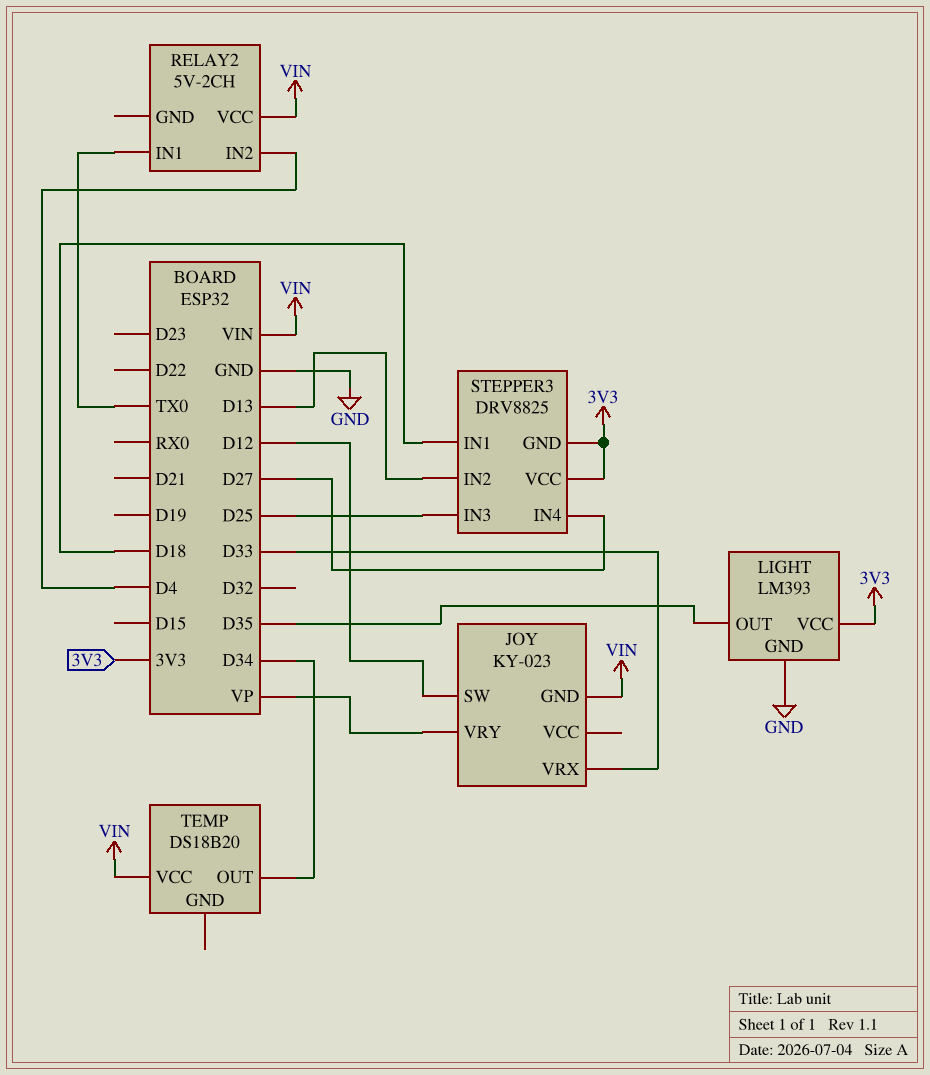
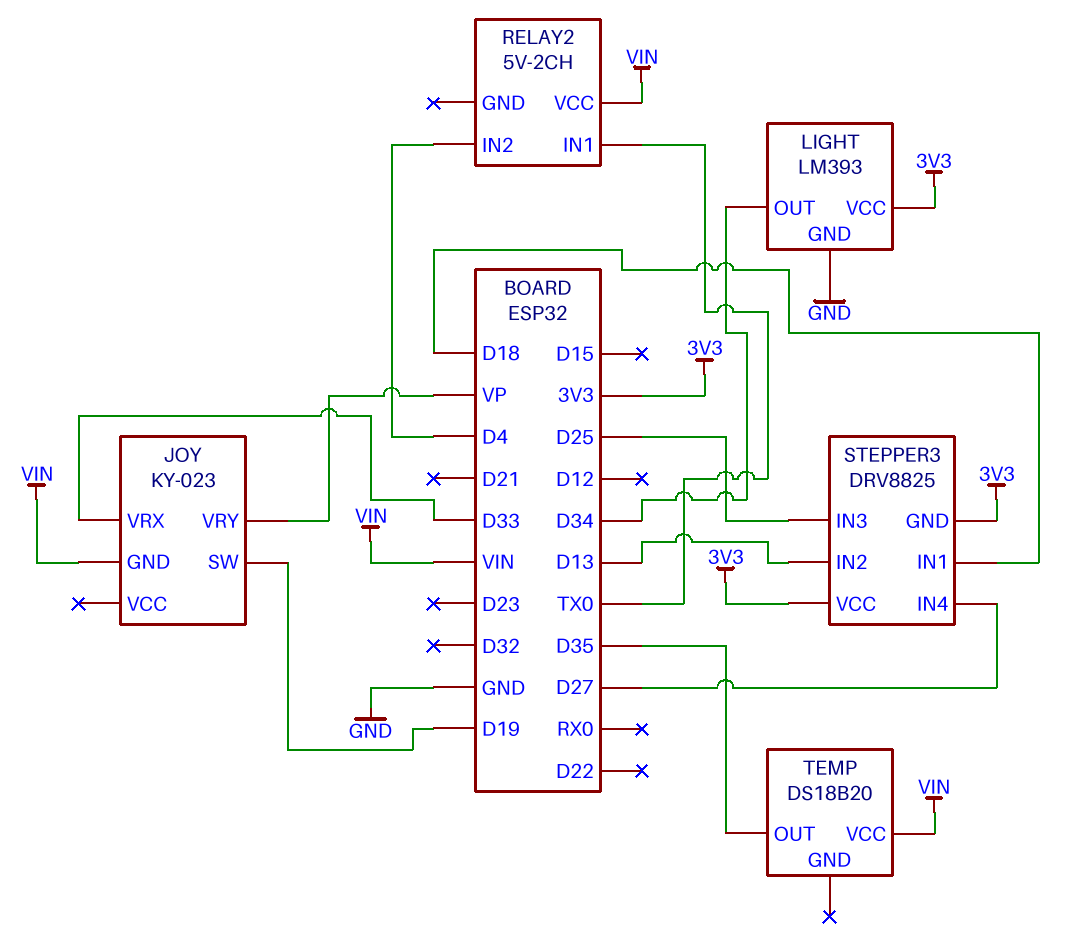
JOY pin SW: D12 -> D19
LIGHT pin OUT: D35 -> D34
TEMP pin OUT: D34 -> D35

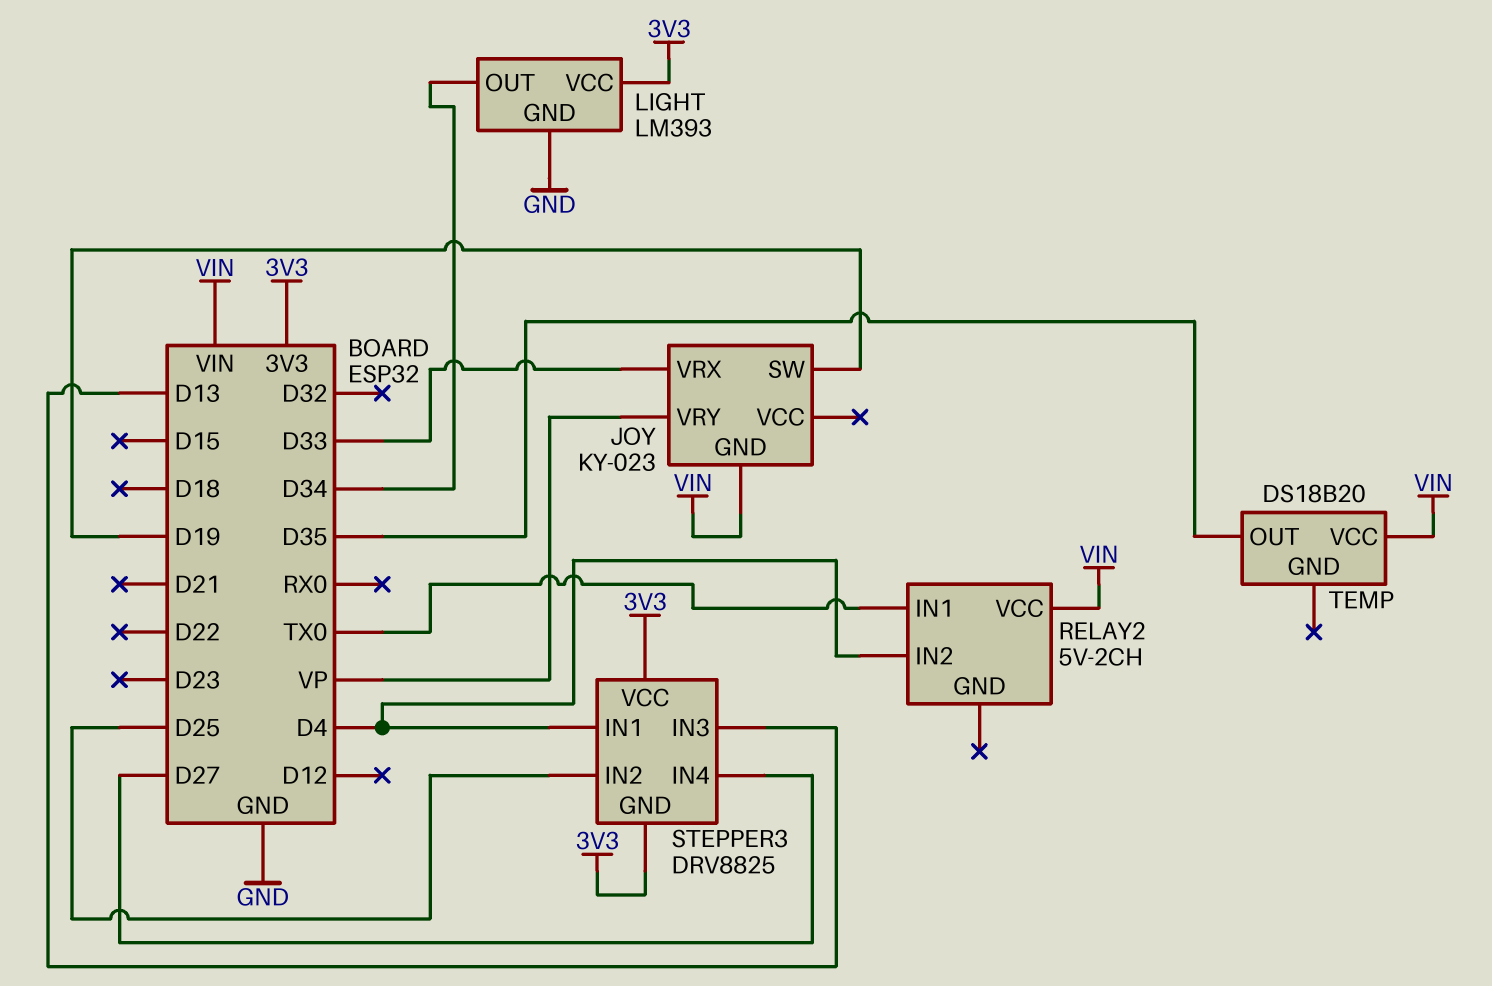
STEPPER3 pin IN1: D18 -> D4
STEPPER3 pin IN2: D13 -> D25
STEPPER3 pin IN3: D25 -> D13

